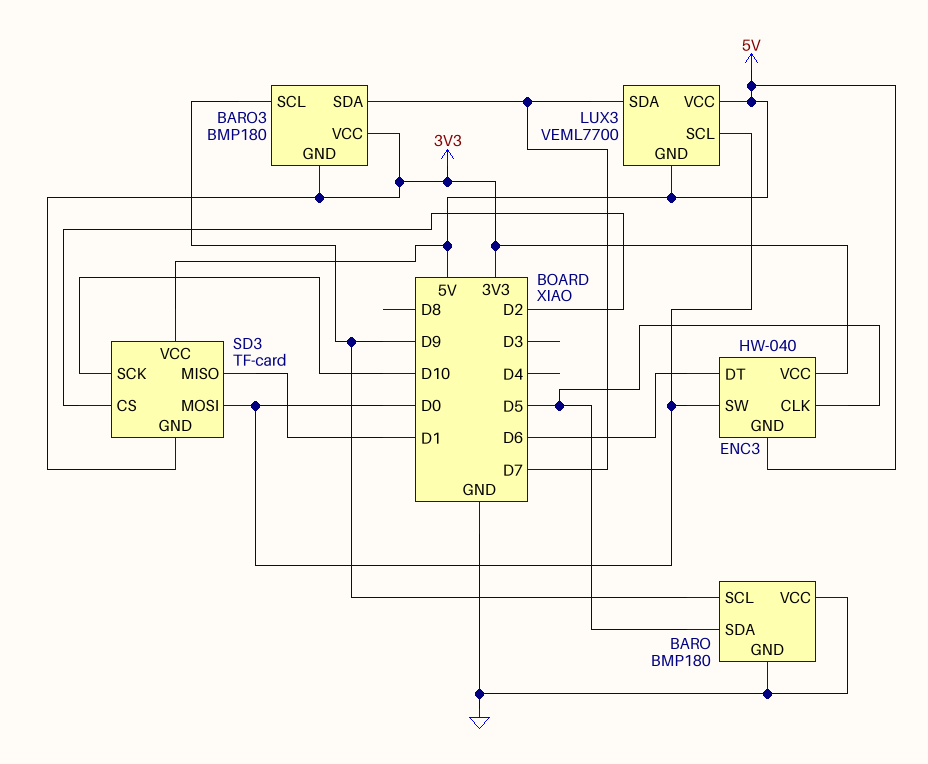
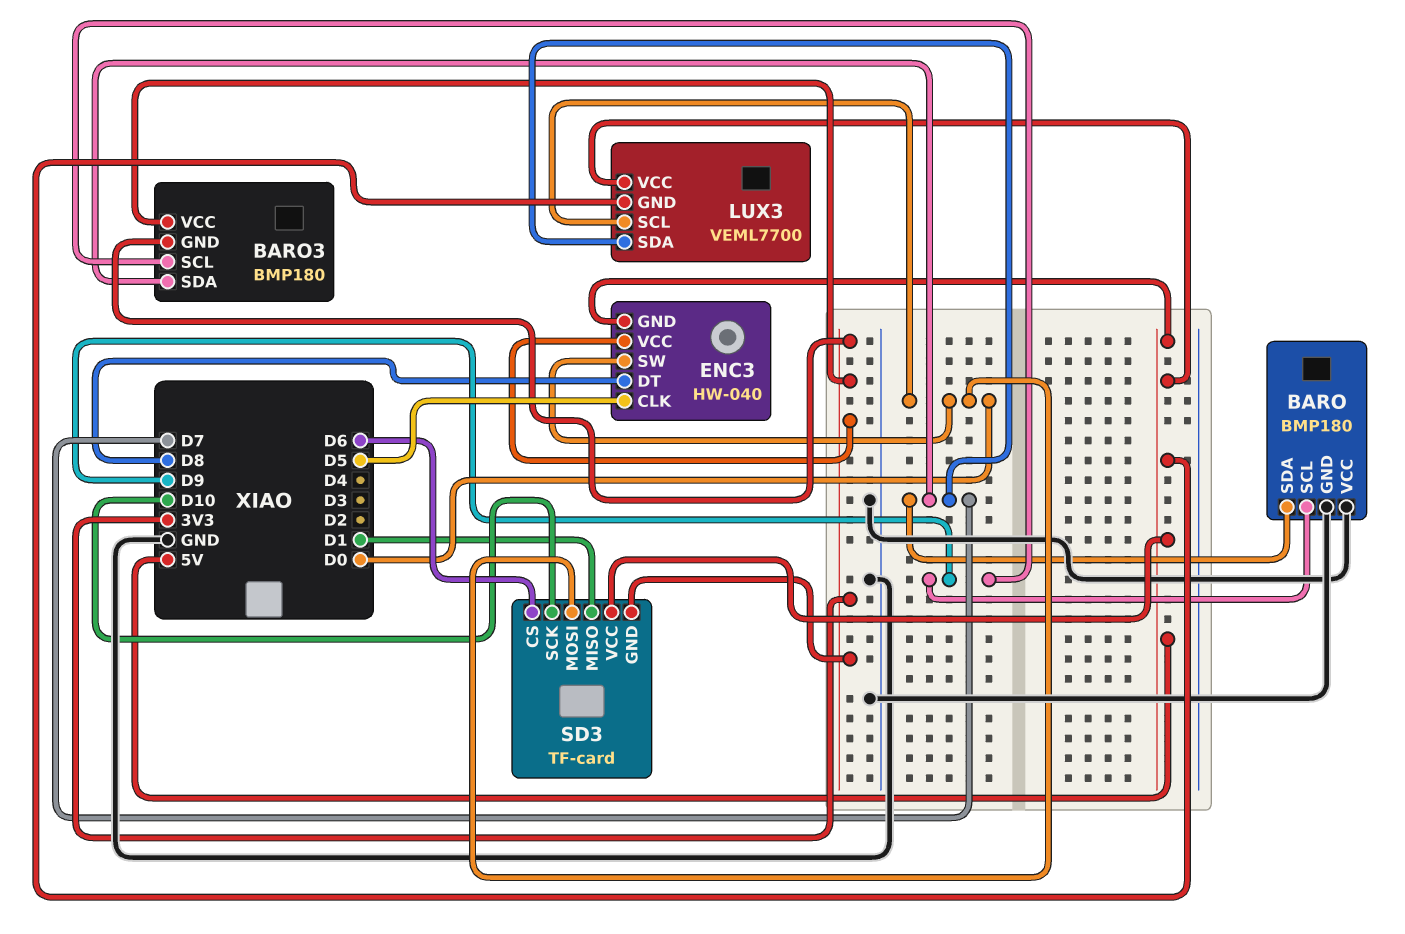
BARO pin SDA: D5 -> D7
ENC3 pin DT: D6 -> D8
SD3 pin CS: D2 -> D6

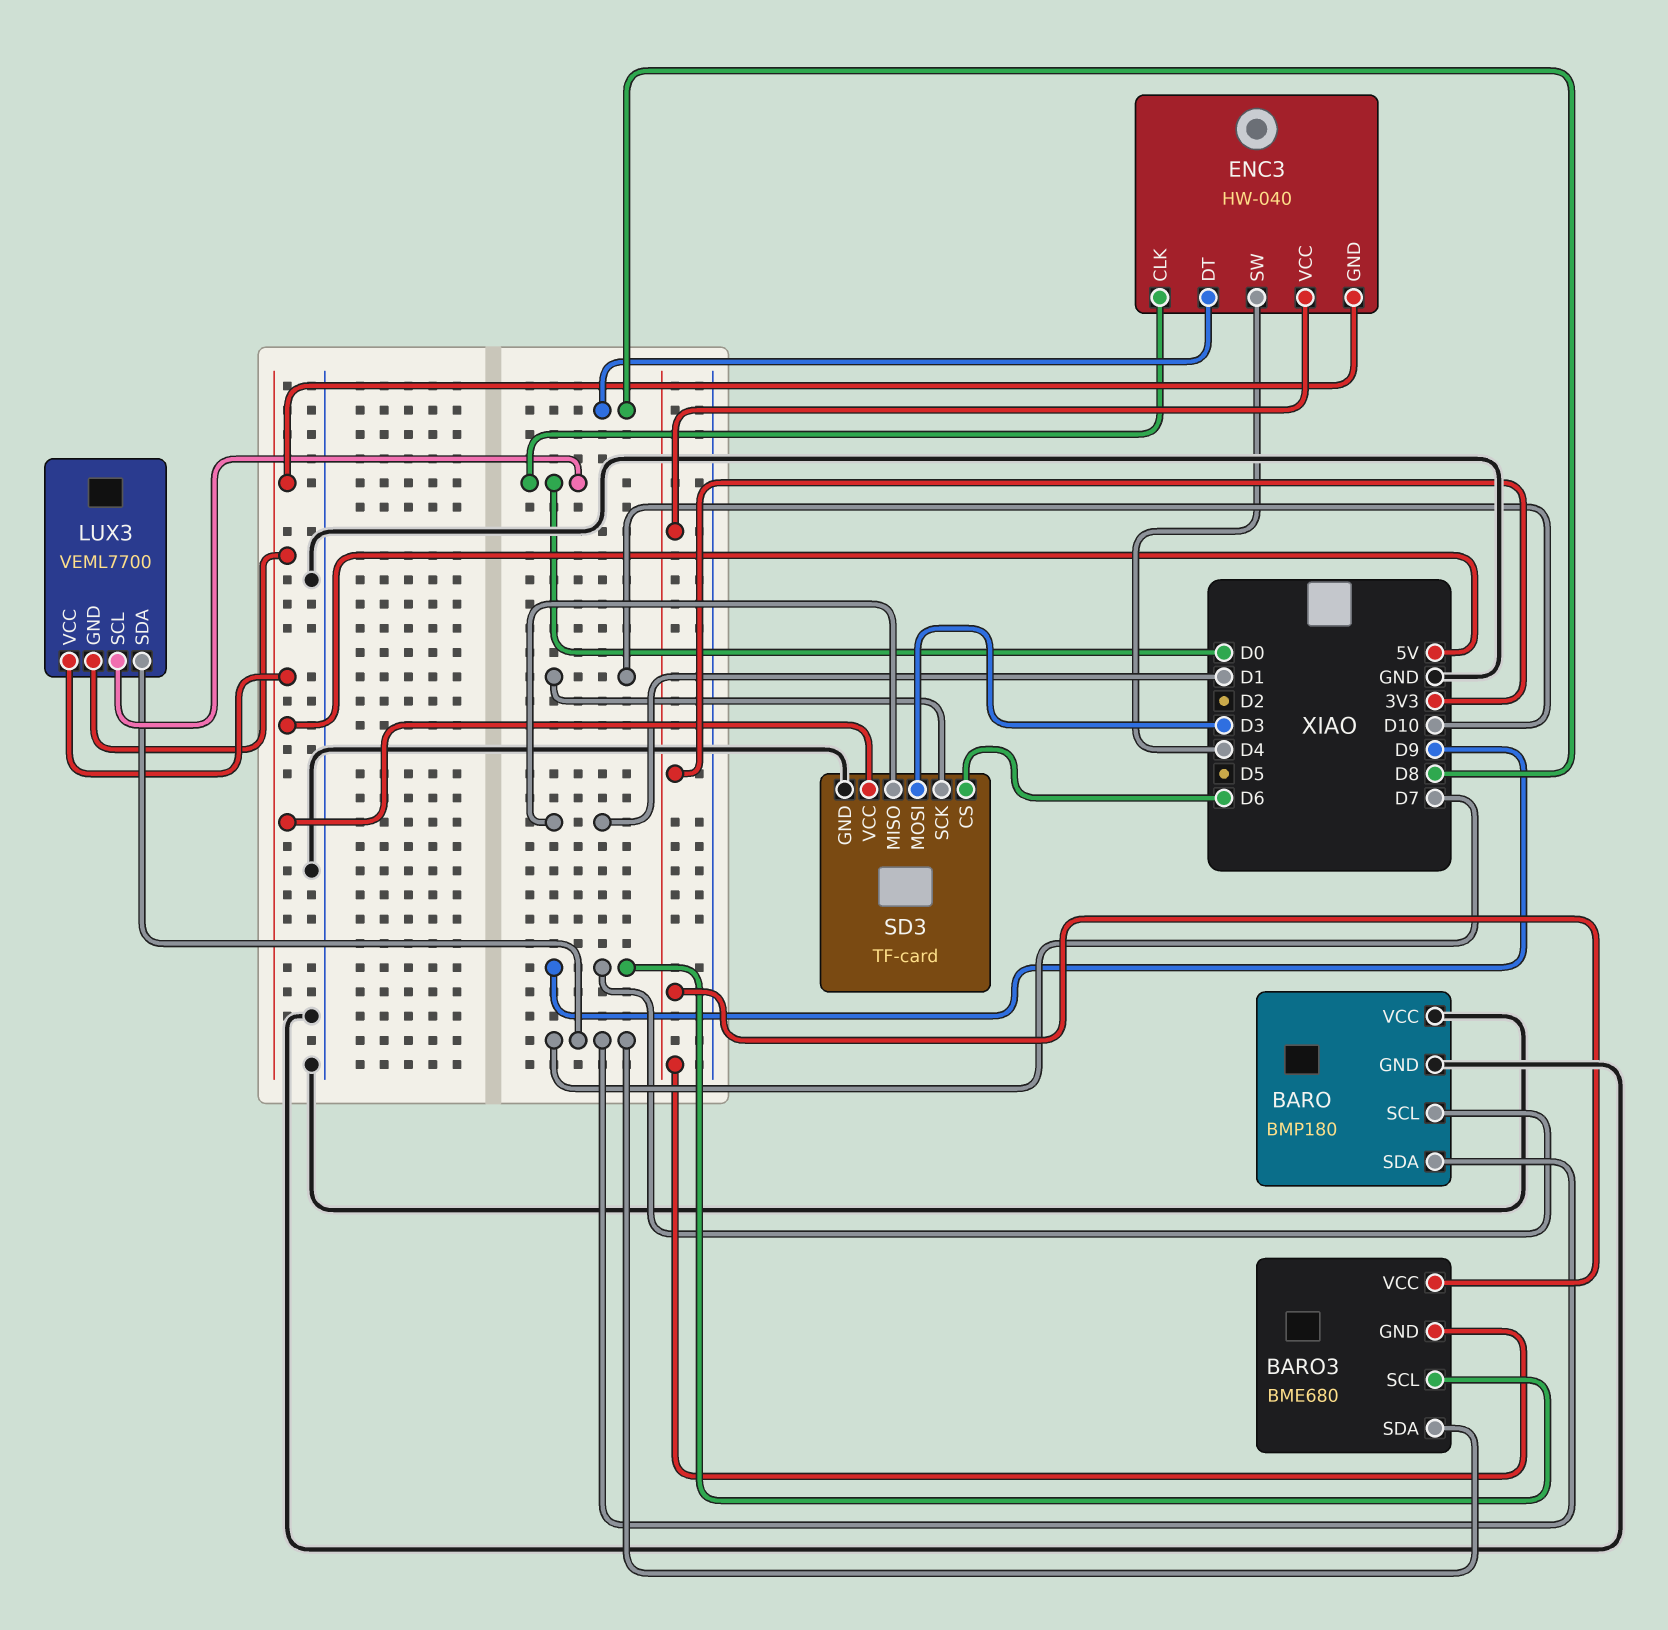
BARO3: BMP180 -> BME680
ENC3 pin CLK: D5 -> D0
ENC3 pin SW: D0 -> D4
SD3 pin GND: 3V3 -> GND
SD3 pin MOSI: D0 -> D3

